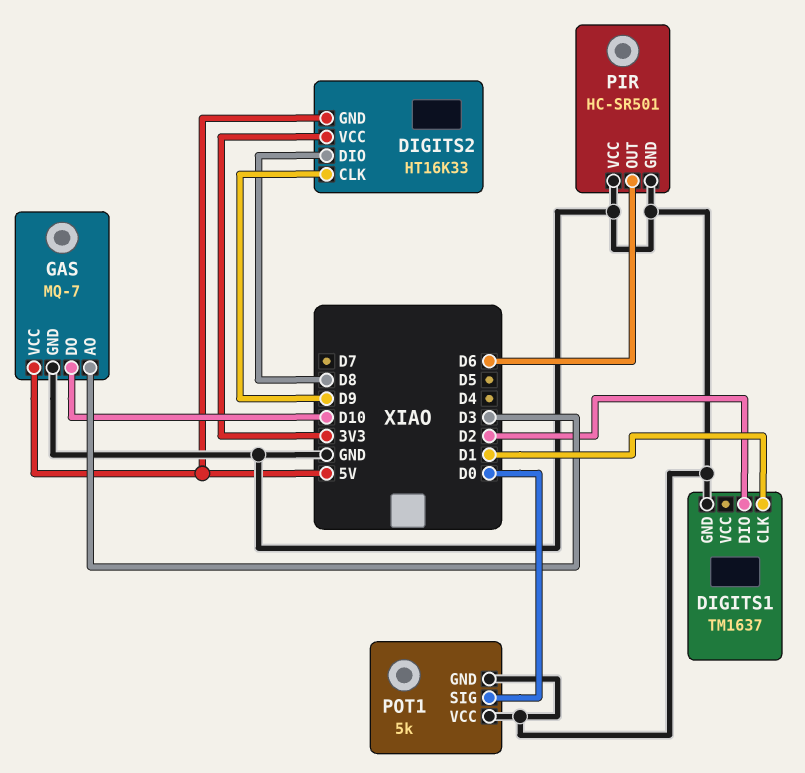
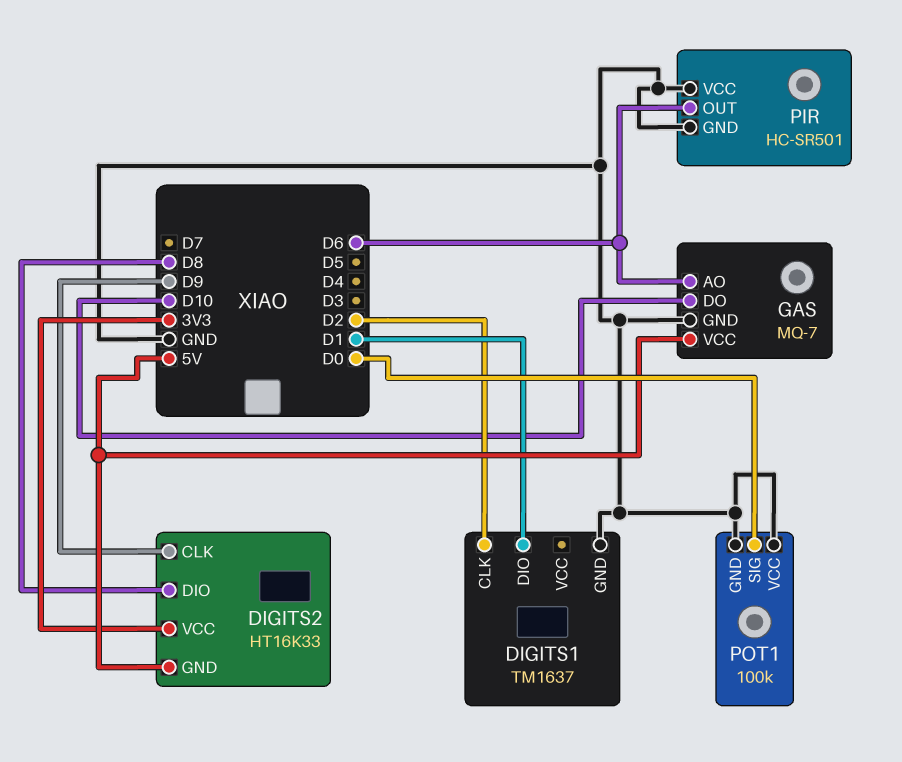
DIGITS1 pin CLK: D1 -> D2
DIGITS1 pin DIO: D2 -> D1
GAS pin AO: D3 -> D6
POT1: 5k -> 100k

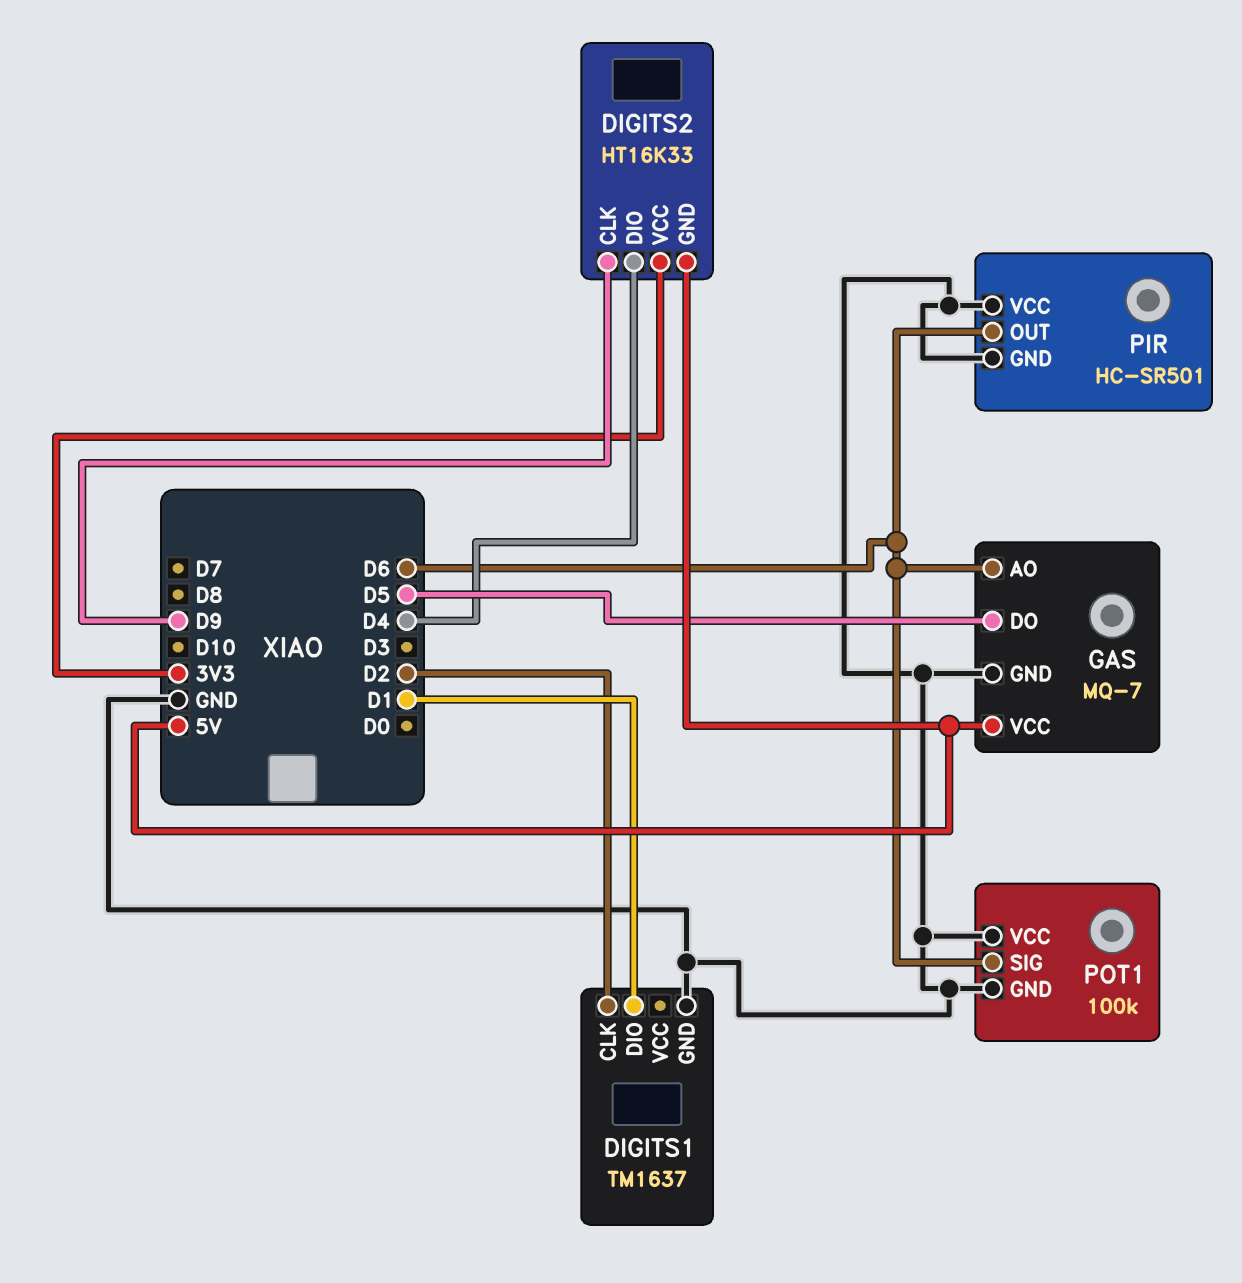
DIGITS2 pin DIO: D8 -> D4
GAS pin DO: D10 -> D5
POT1 pin SIG: D0 -> D6

